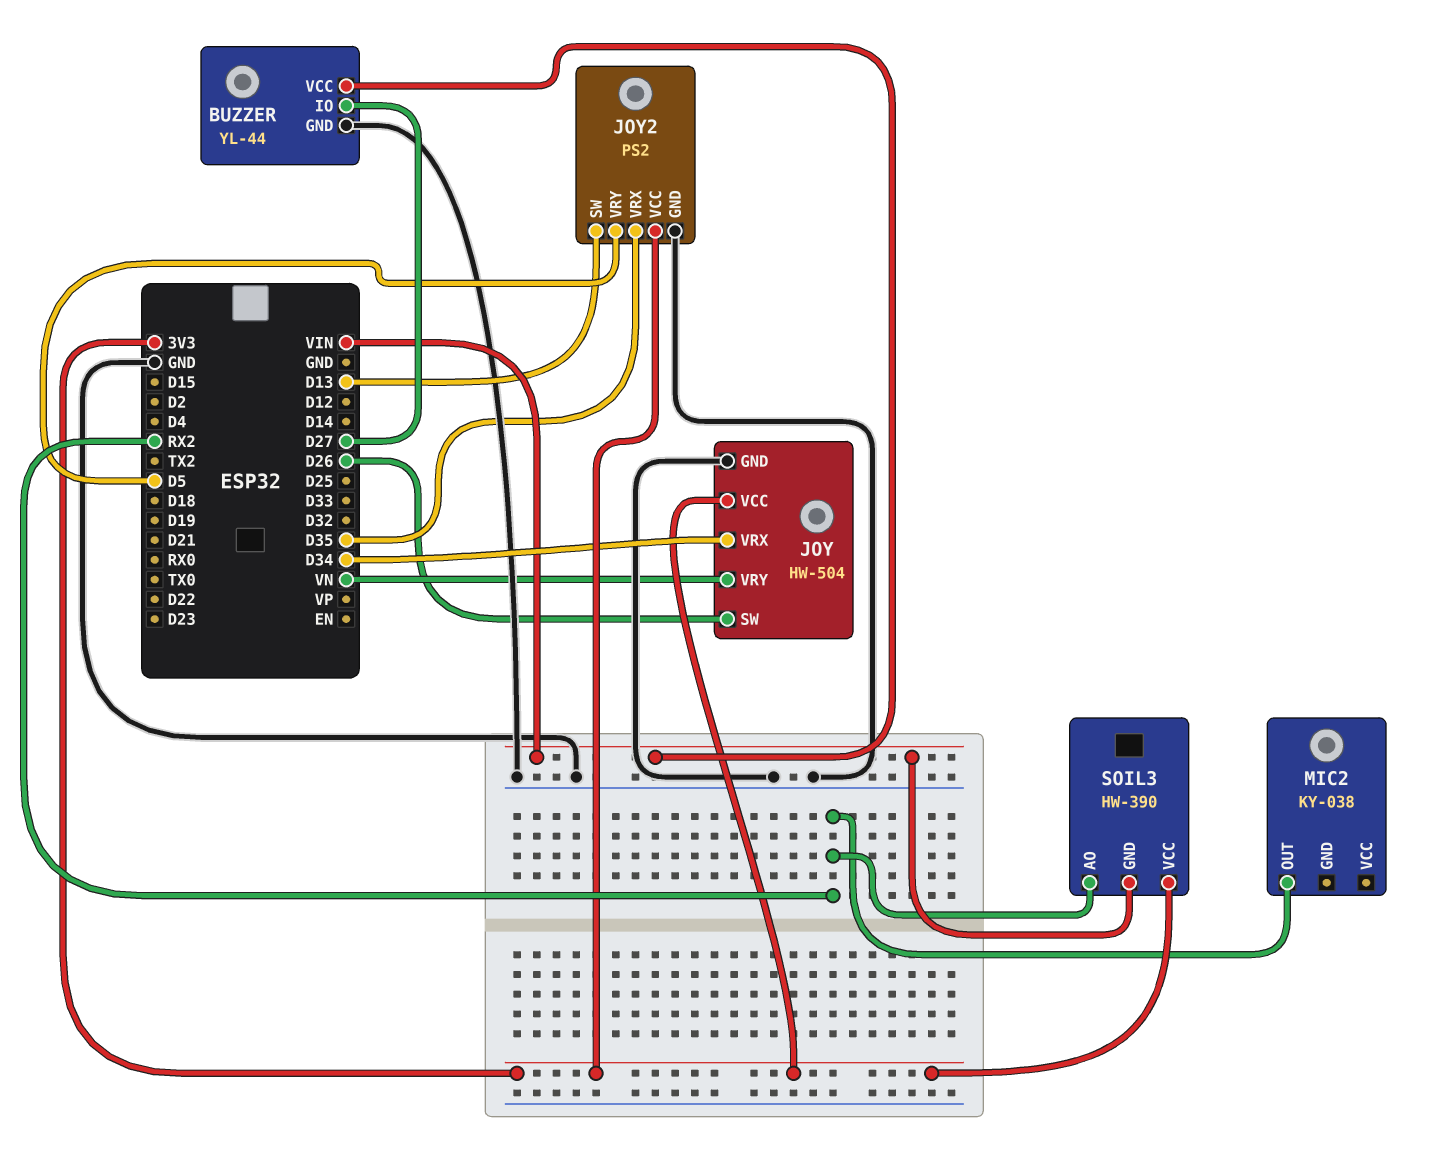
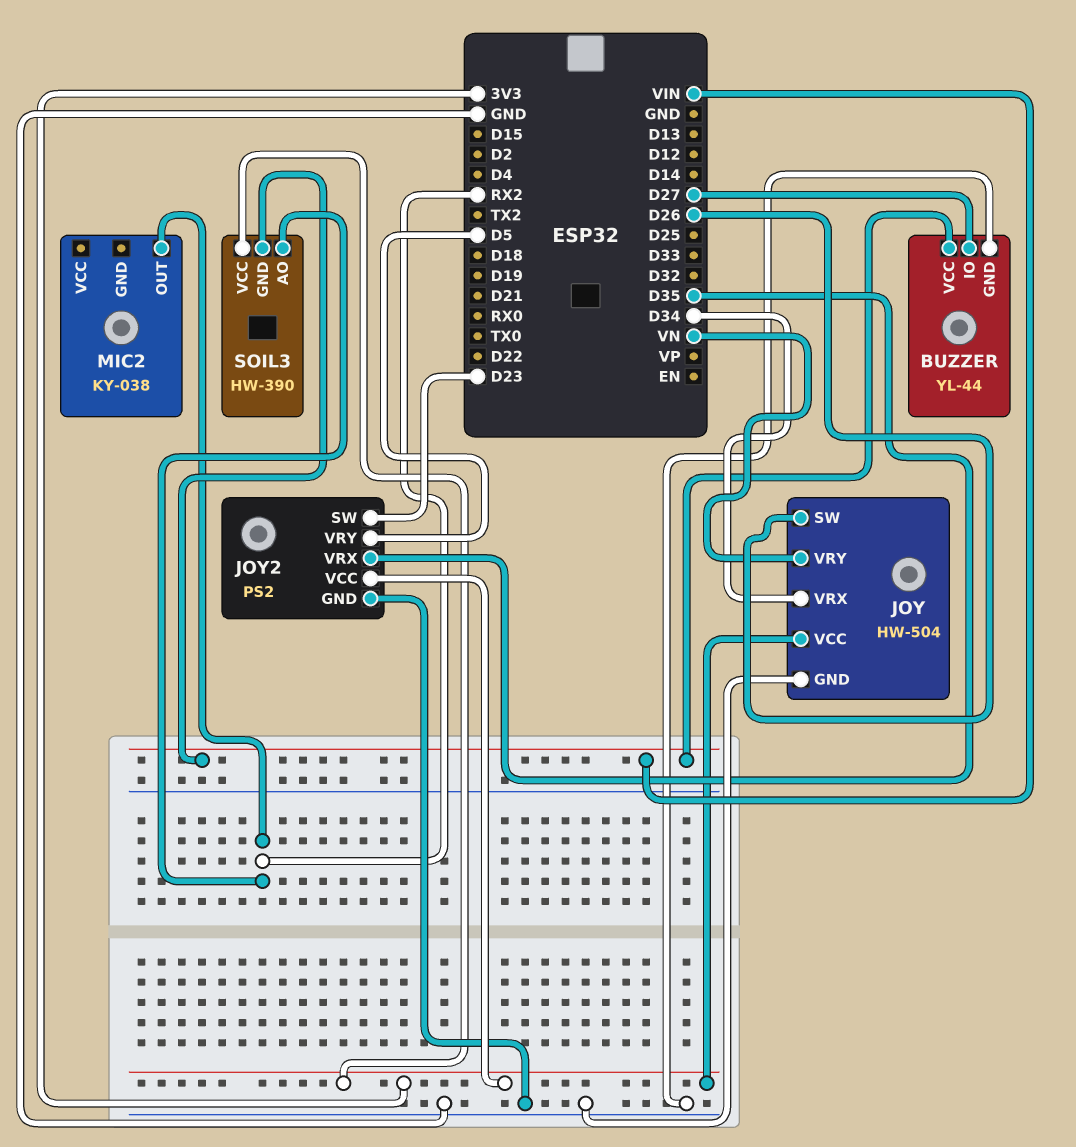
JOY2 pin SW: D13 -> D23

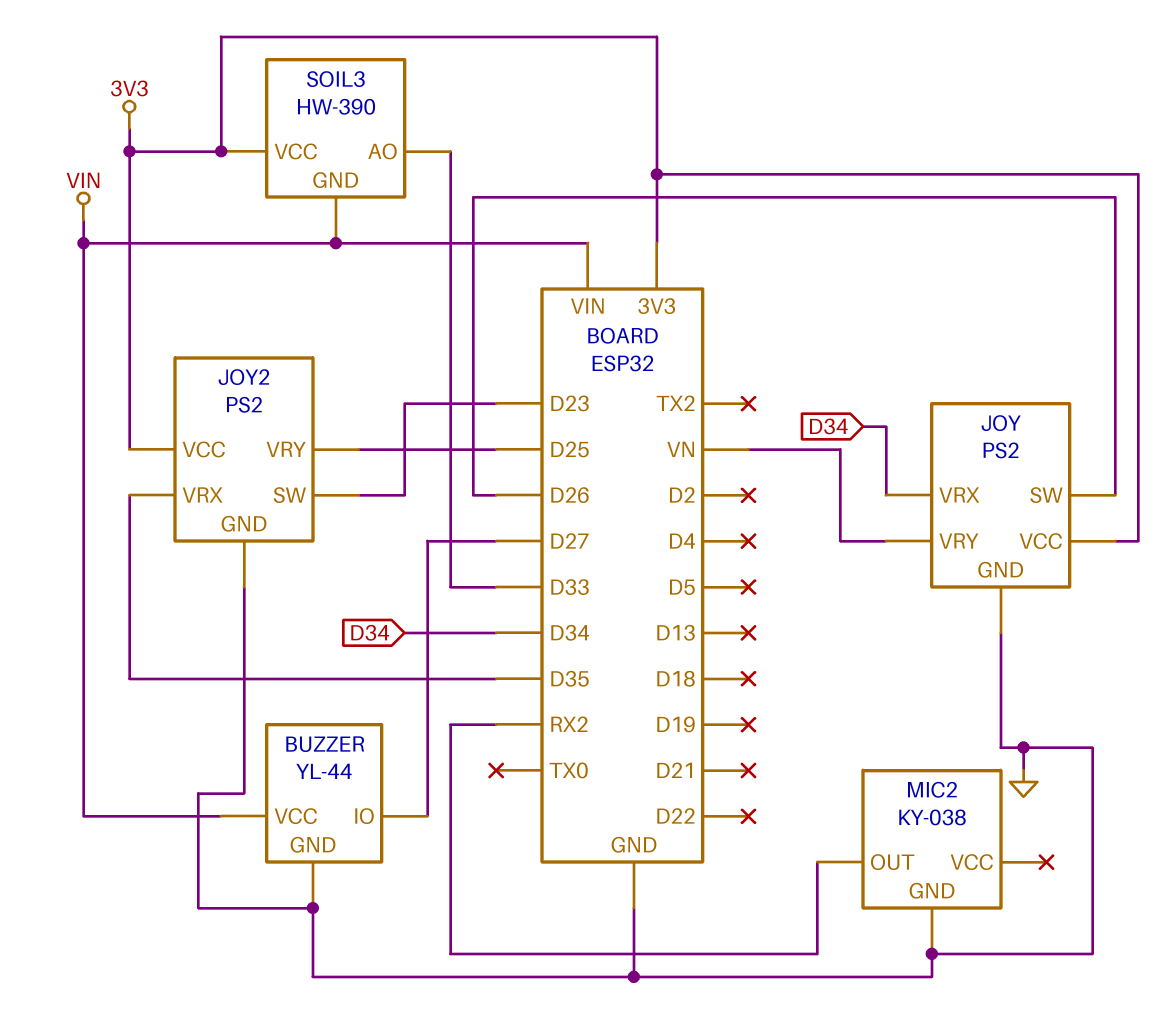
JOY: HW-504 -> PS2
JOY2 pin VRY: D5 -> D25
MIC2 pin GND: none -> GND
SOIL3 pin AO: RX2 -> D33

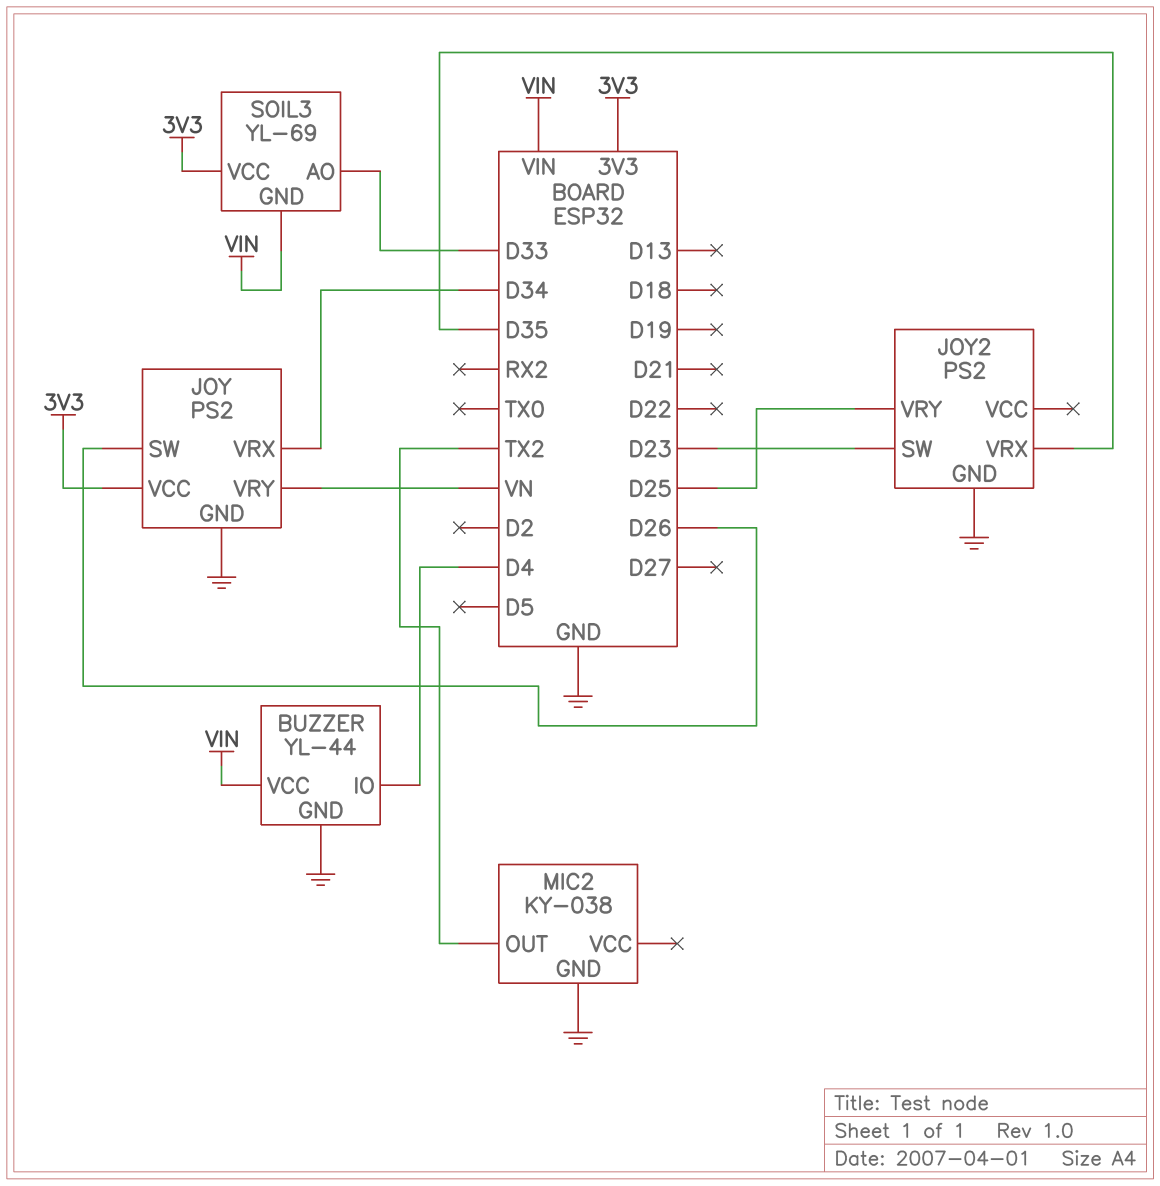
BUZZER pin IO: D27 -> D4
JOY2 pin VCC: 3V3 -> none
MIC2 pin OUT: RX2 -> TX2
SOIL3: HW-390 -> YL-69

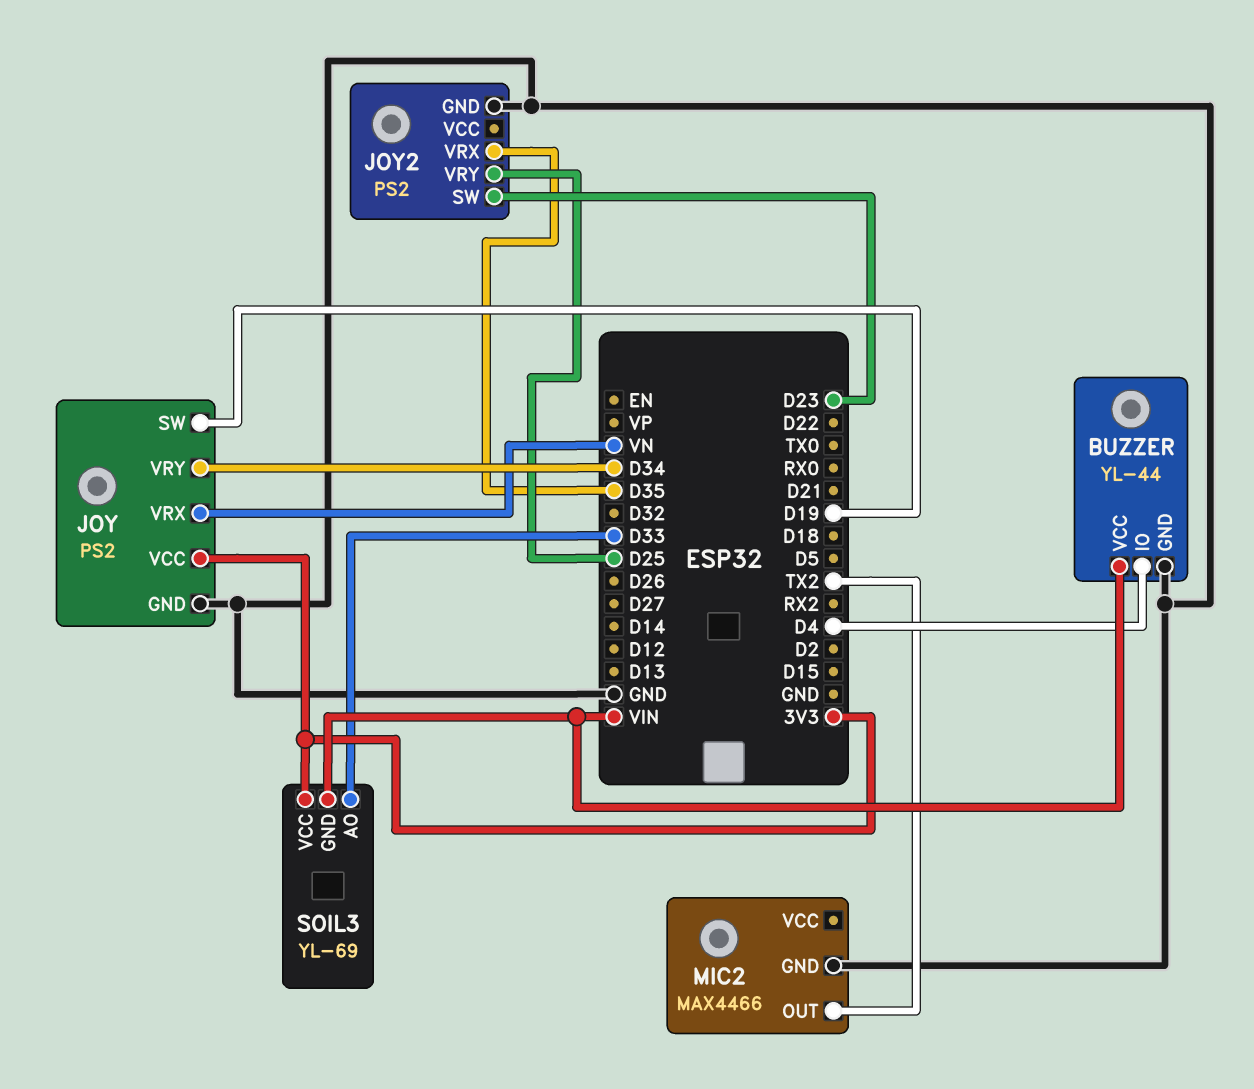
JOY pin SW: D26 -> D19
JOY pin VRX: D34 -> VN
JOY pin VRY: VN -> D34
MIC2: KY-038 -> MAX4466

